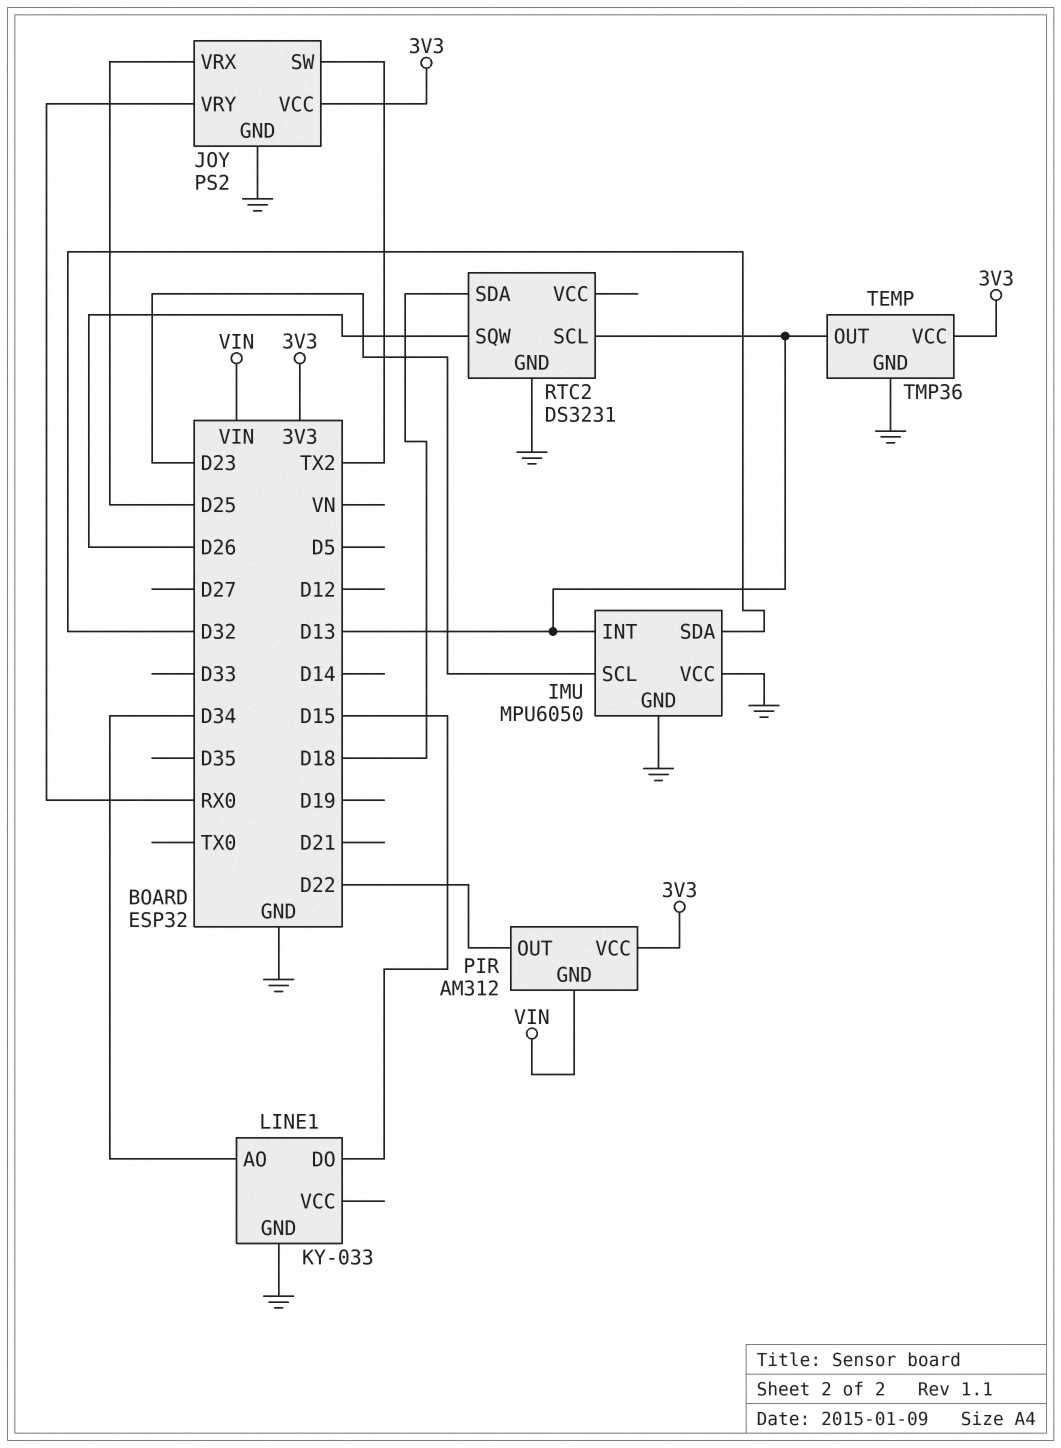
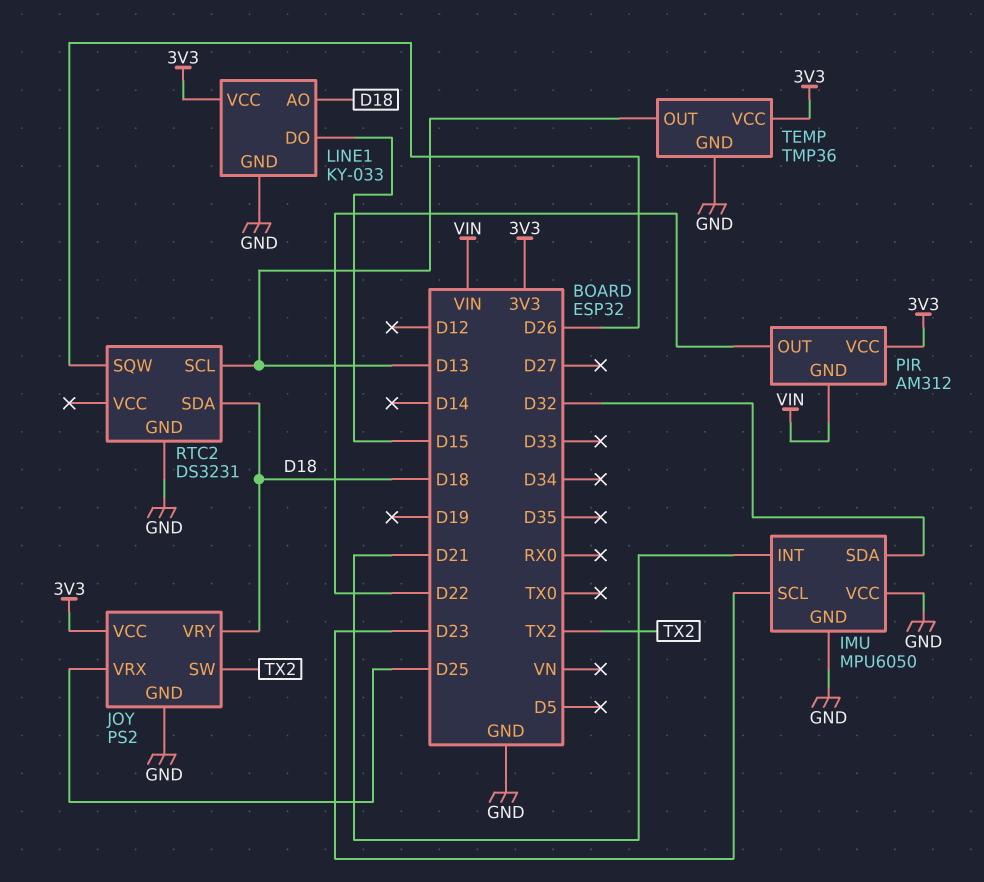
IMU pin INT: D13 -> D21
JOY pin VRY: RX0 -> D18
LINE1 pin AO: D34 -> D18
LINE1 pin VCC: none -> 3V3

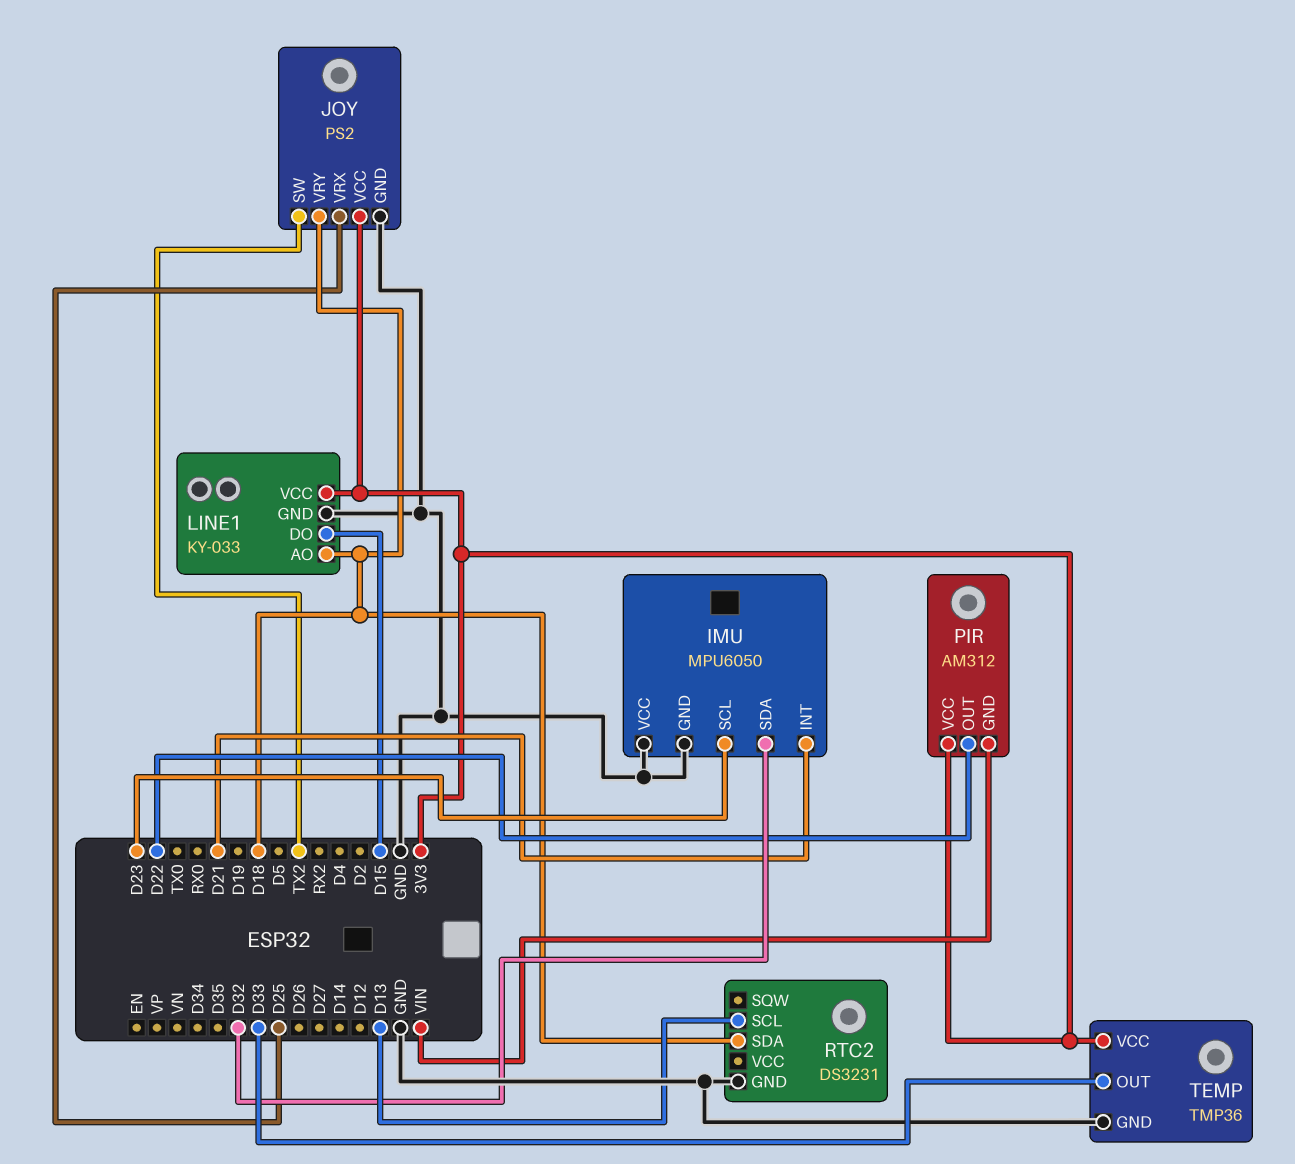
RTC2 pin SQW: D26 -> none
TEMP pin OUT: D13 -> D33

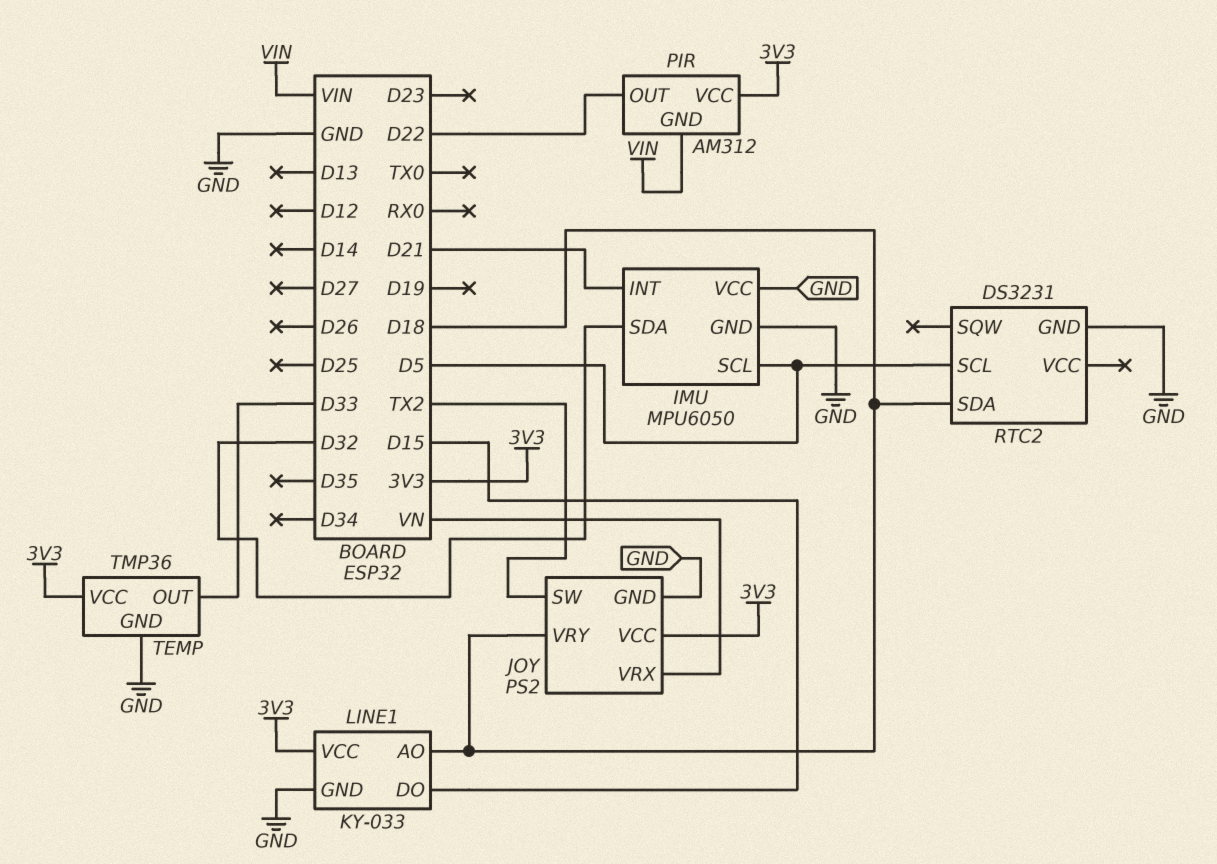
IMU pin SCL: D23 -> D5
JOY pin VRX: D25 -> VN
RTC2 pin SCL: D13 -> D5

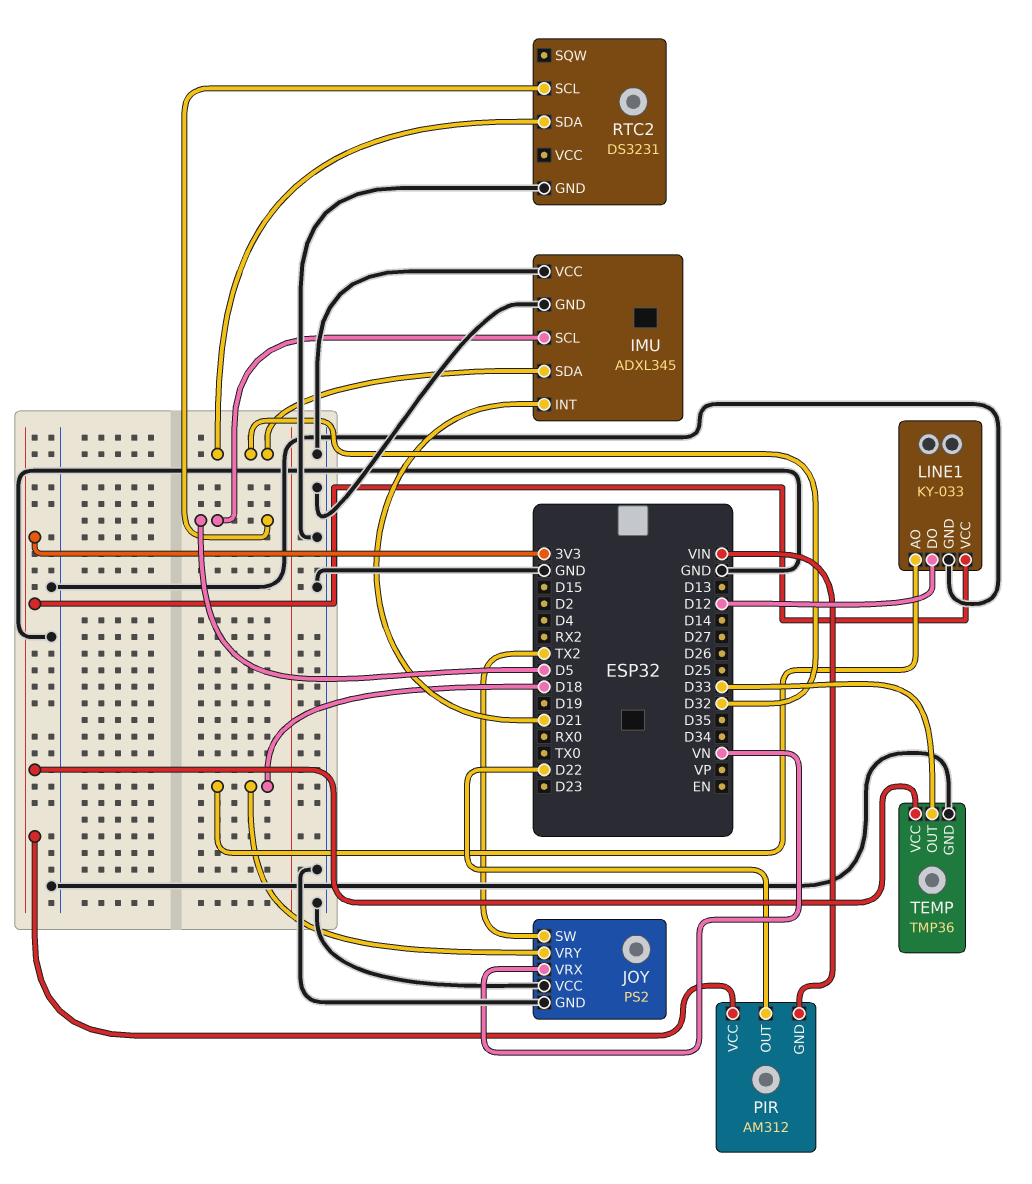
IMU: MPU6050 -> ADXL345
JOY pin VCC: 3V3 -> GND
LINE1 pin DO: D15 -> D12
RTC2 pin SDA: D18 -> D32

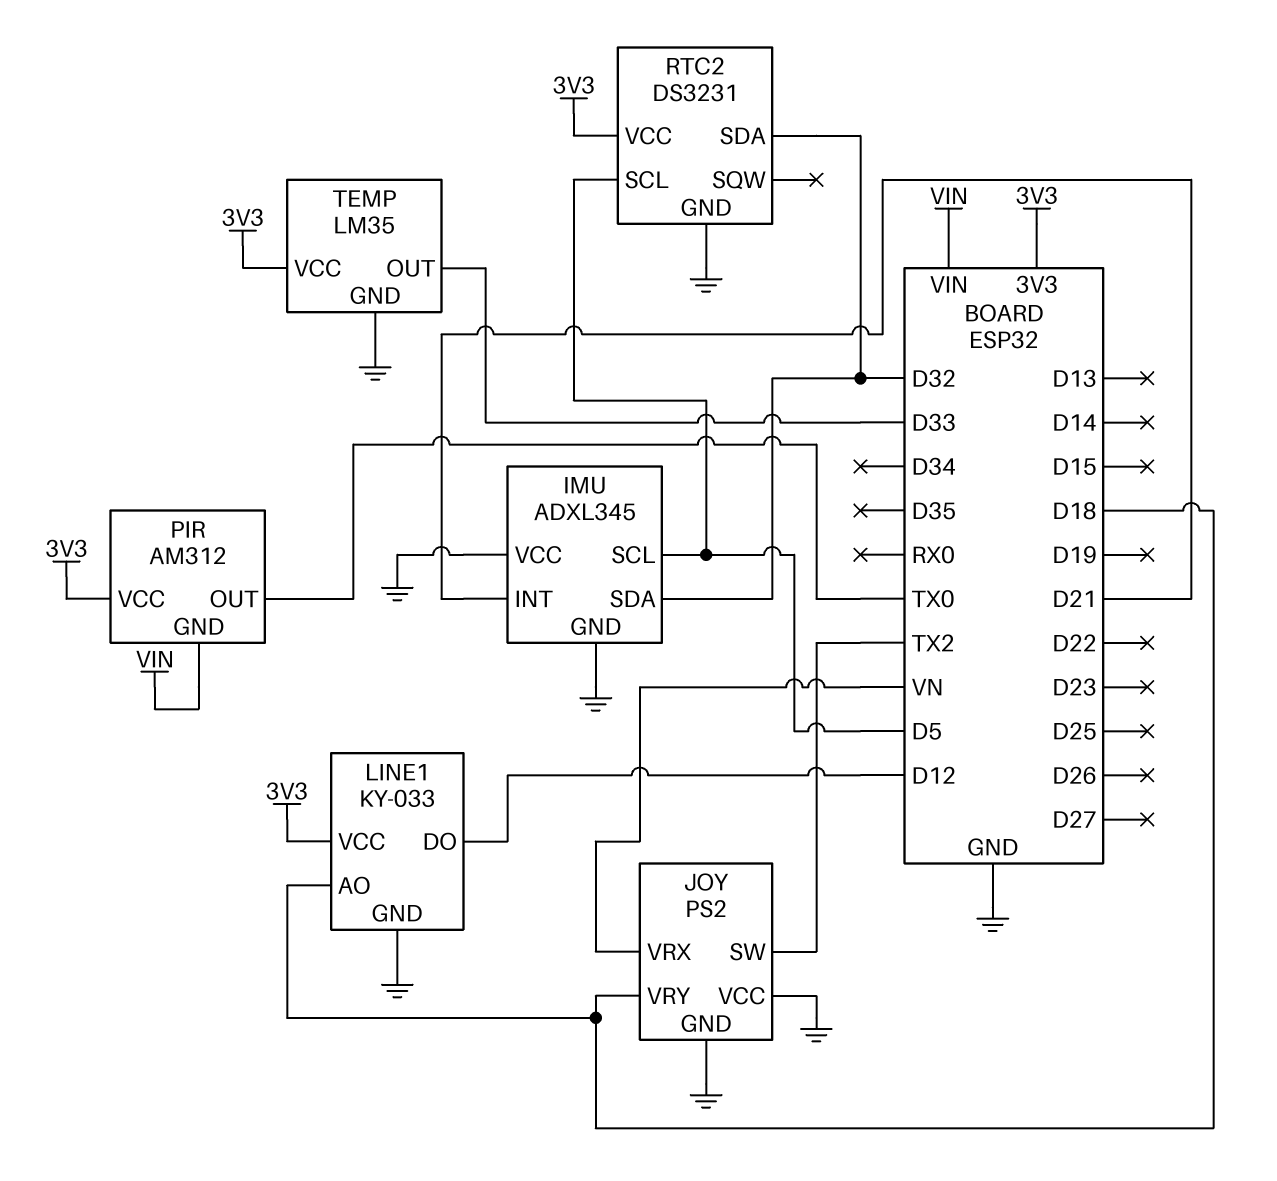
PIR pin OUT: D22 -> TX0
RTC2 pin VCC: none -> 3V3
TEMP: TMP36 -> LM35

